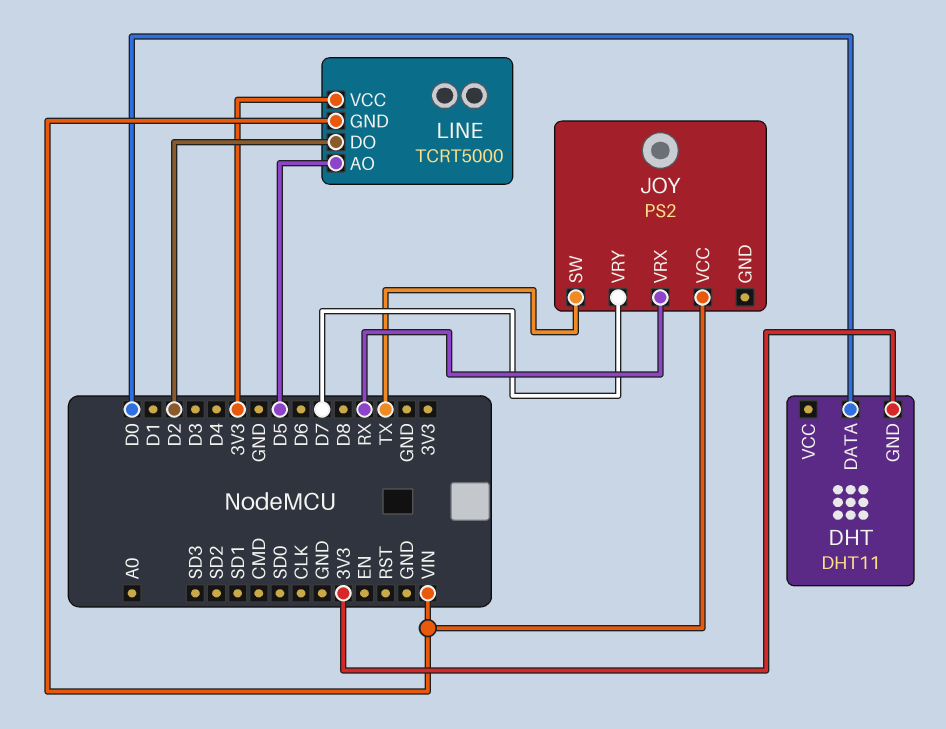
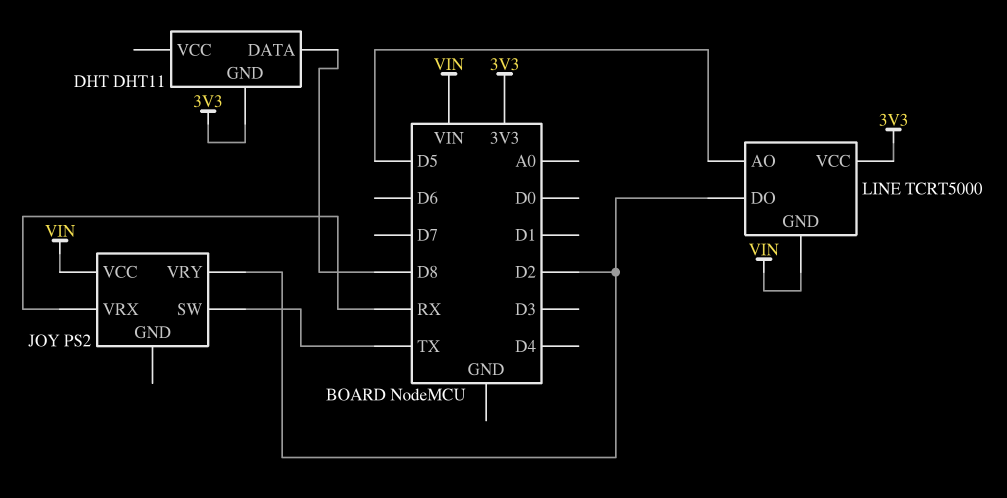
DHT pin DATA: D0 -> D8
JOY pin VRY: D7 -> D2

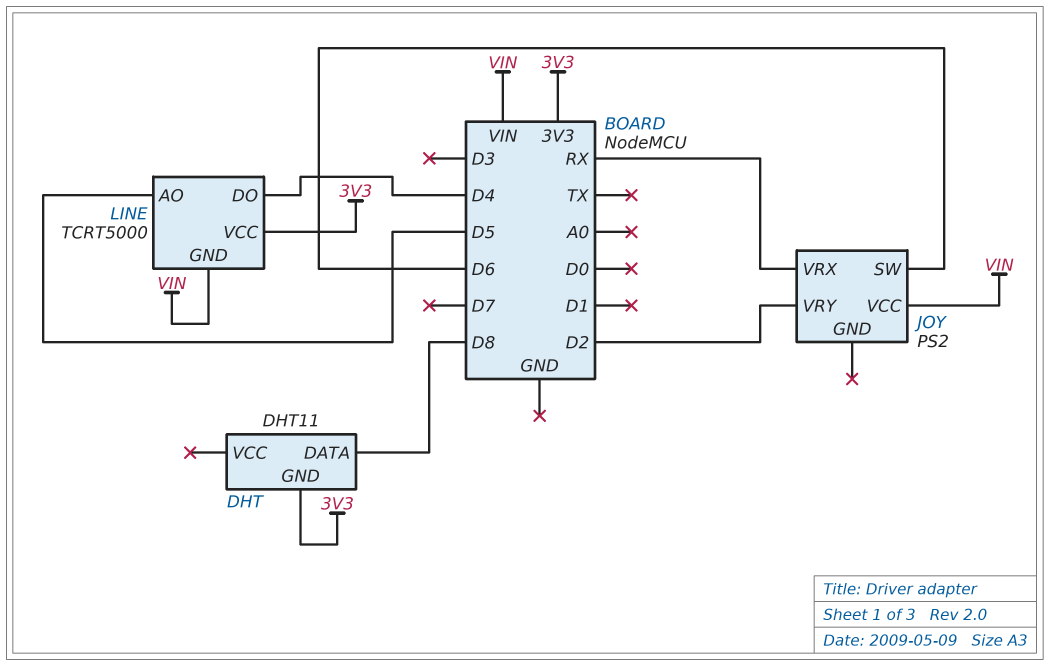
JOY pin SW: TX -> D6
LINE pin DO: D2 -> D4

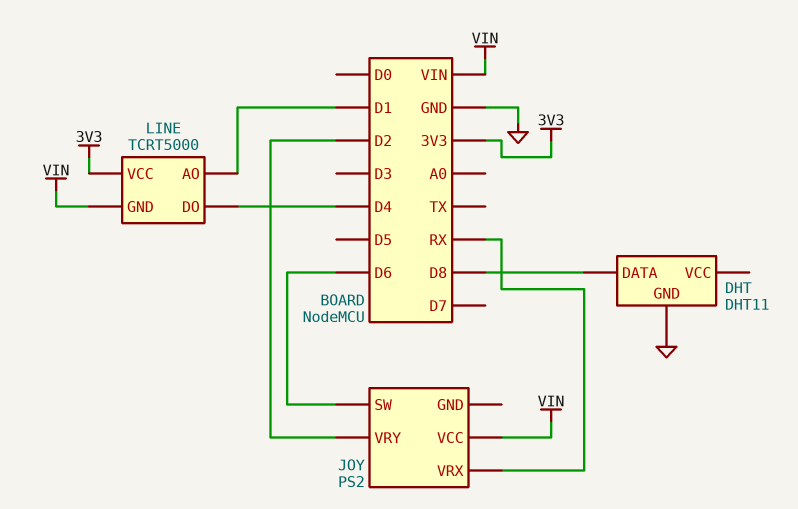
DHT pin GND: 3V3 -> GND
LINE pin AO: D5 -> D1

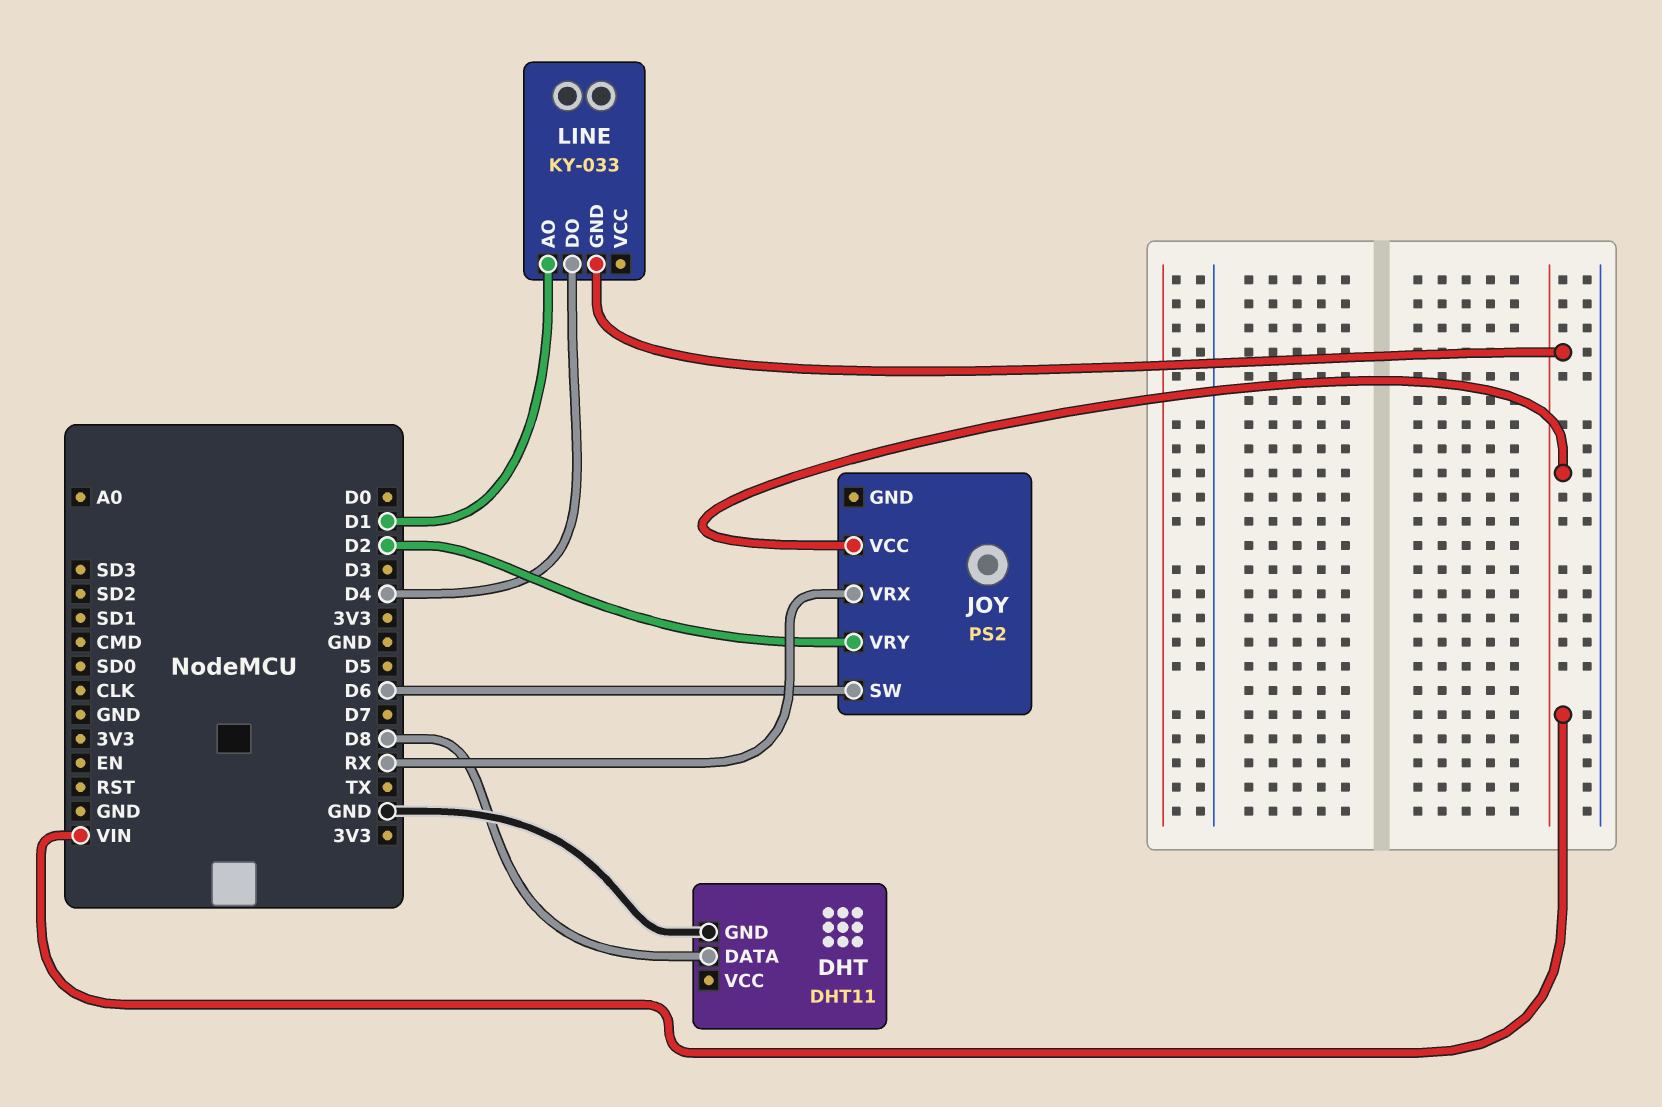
LINE: TCRT5000 -> KY-033
LINE pin VCC: 3V3 -> none

